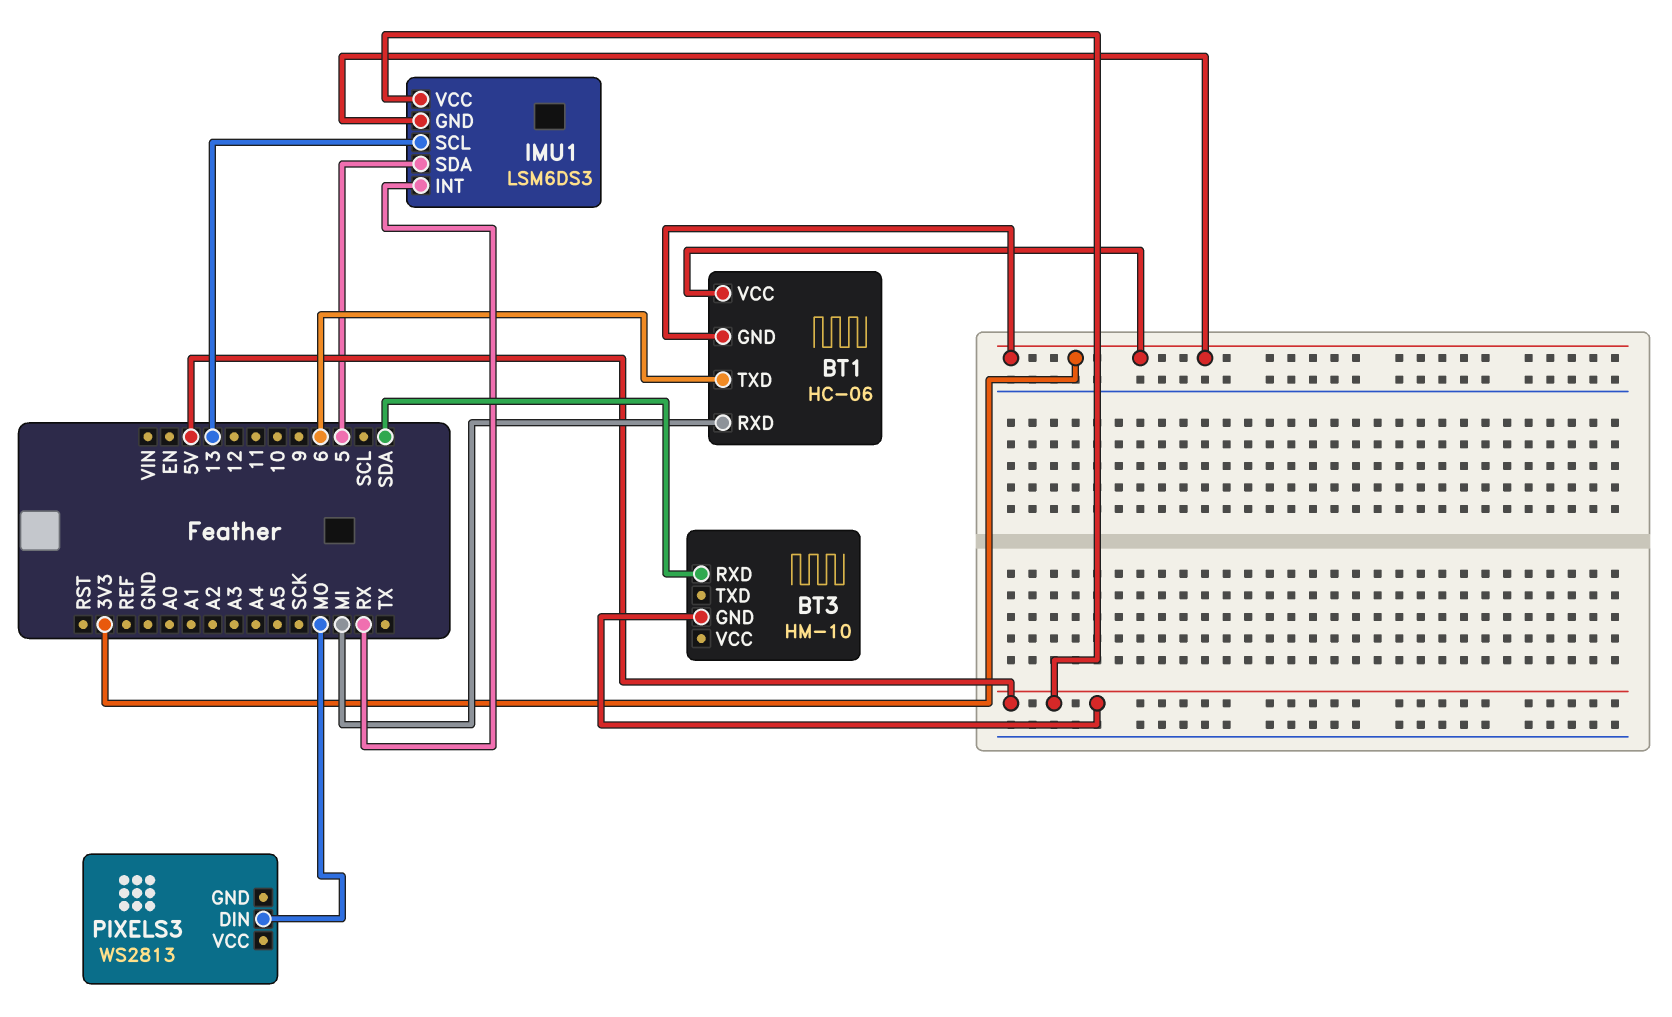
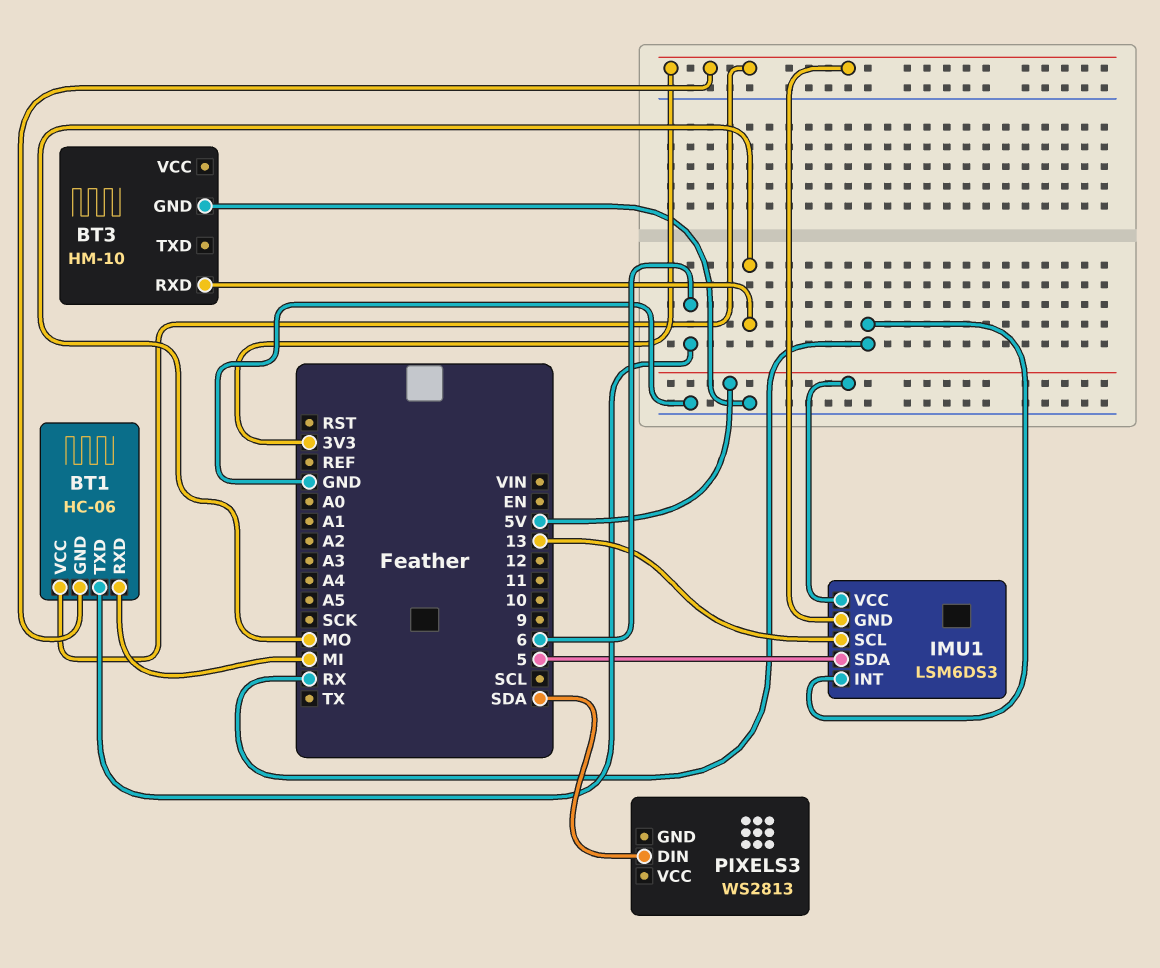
BT3 pin GND: 5V -> GND
BT3 pin RXD: SDA -> MO
PIXELS3 pin DIN: MO -> SDA

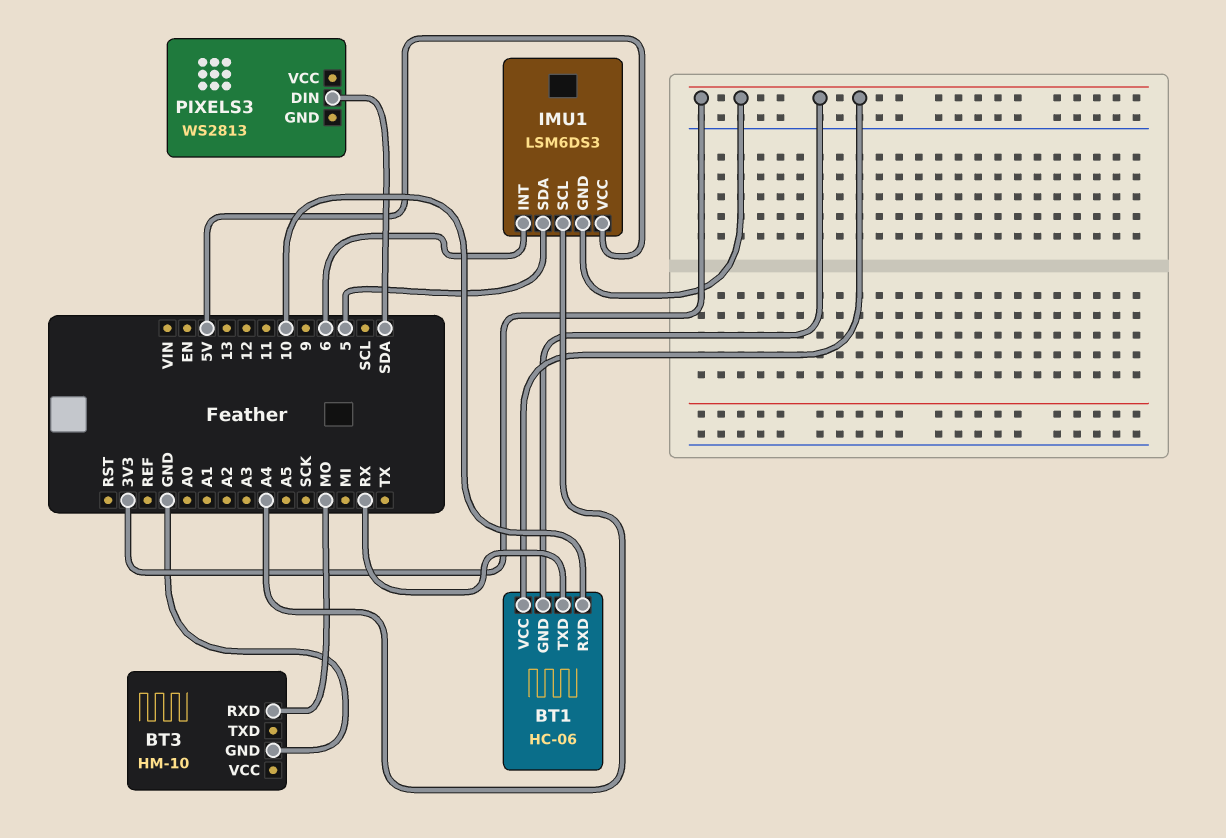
BT1 pin RXD: MI -> 10
BT1 pin TXD: 6 -> RX
IMU1 pin INT: RX -> 6
IMU1 pin SCL: 13 -> A4

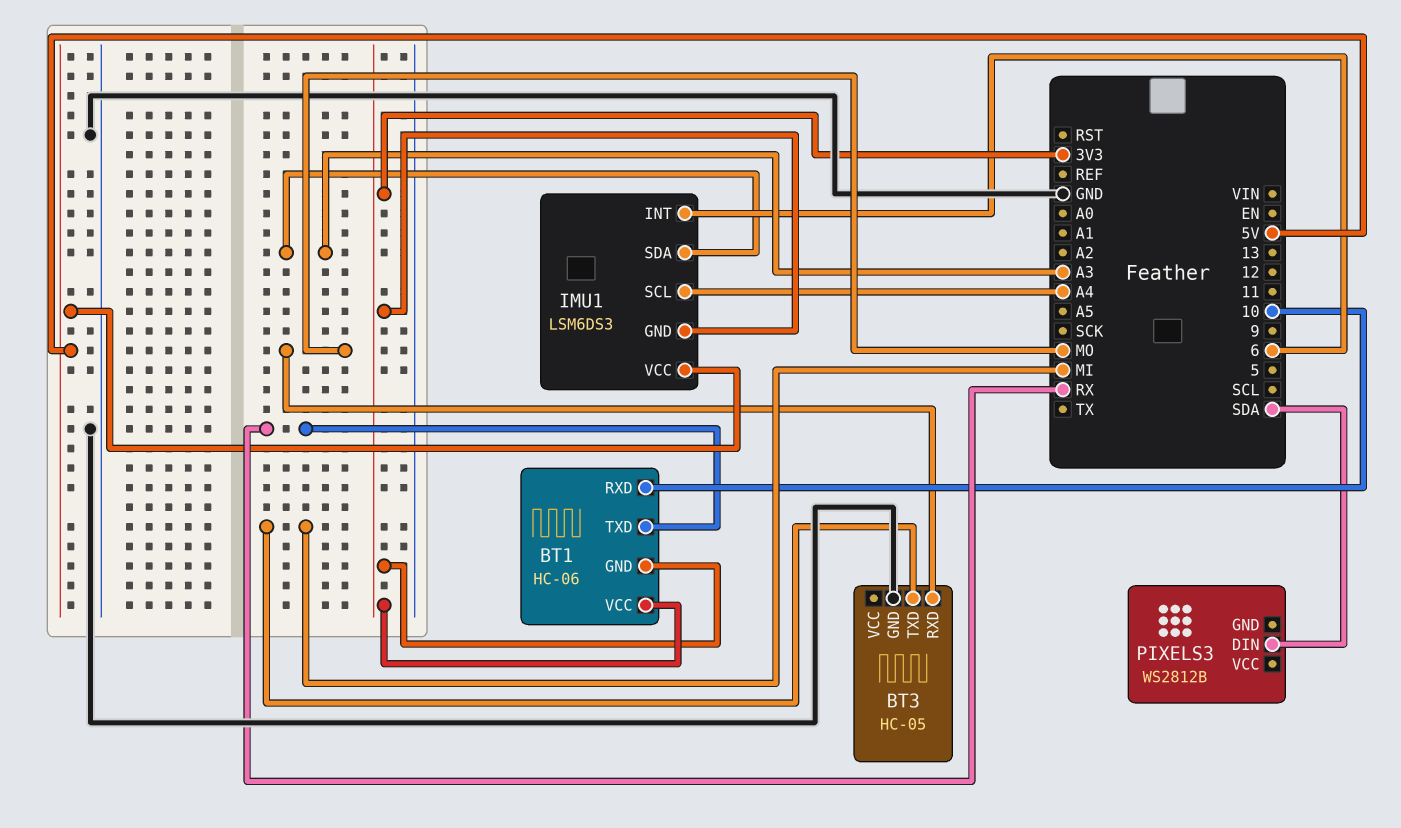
BT3: HM-10 -> HC-05
BT3 pin TXD: none -> MI
IMU1 pin SDA: 5 -> A3
PIXELS3: WS2813 -> WS2812B

